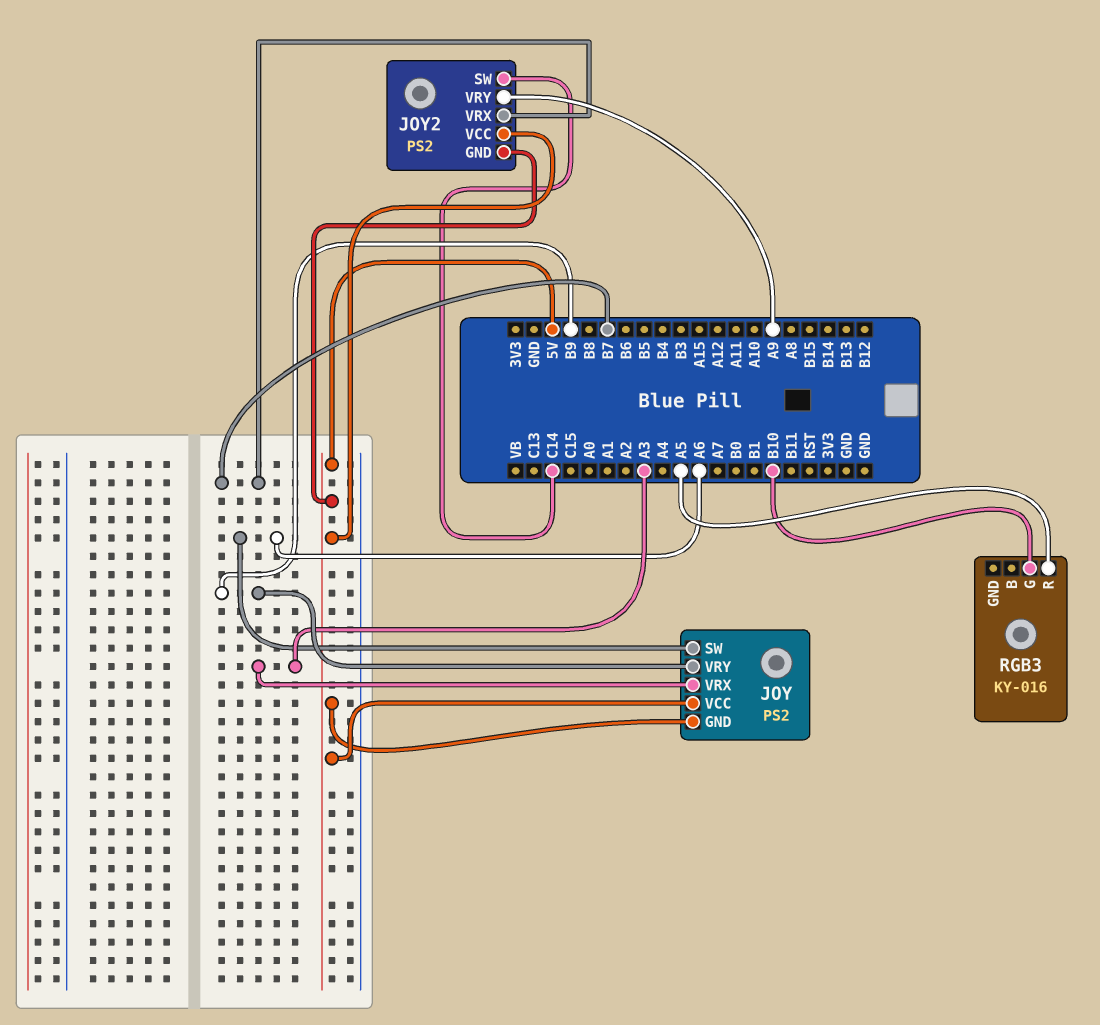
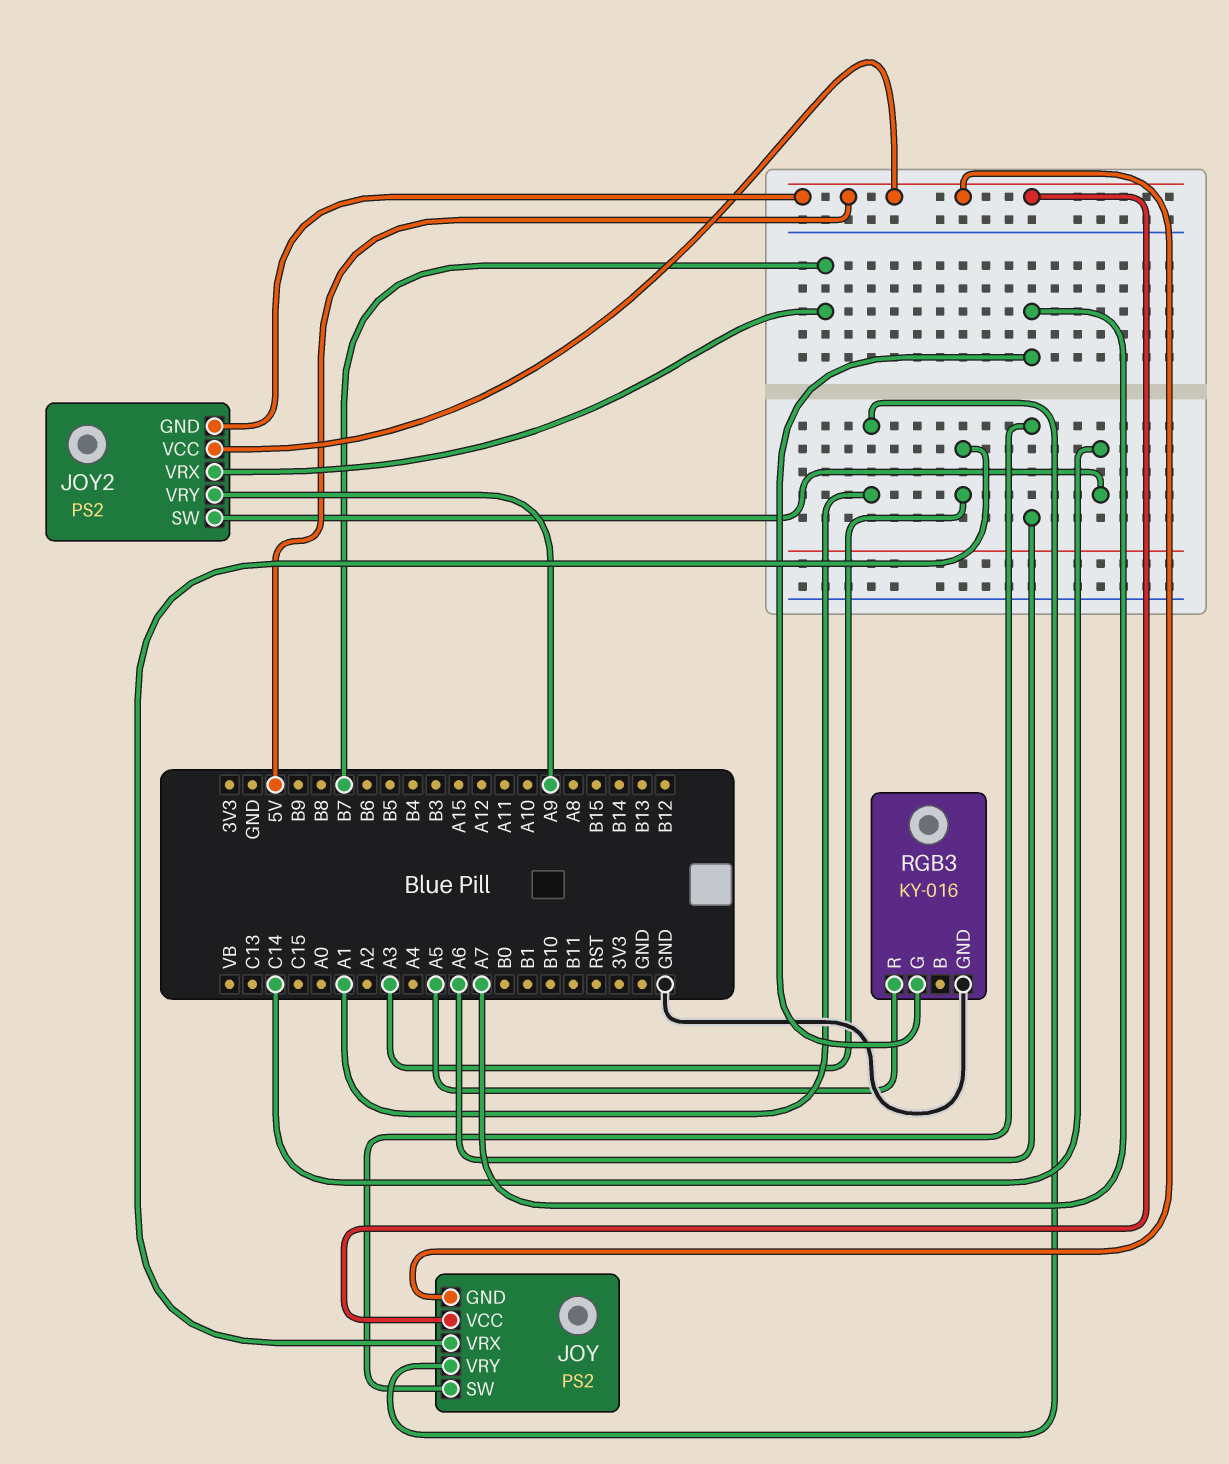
JOY pin VRY: B9 -> A1
RGB3 pin G: B10 -> A7
RGB3 pin GND: none -> GND

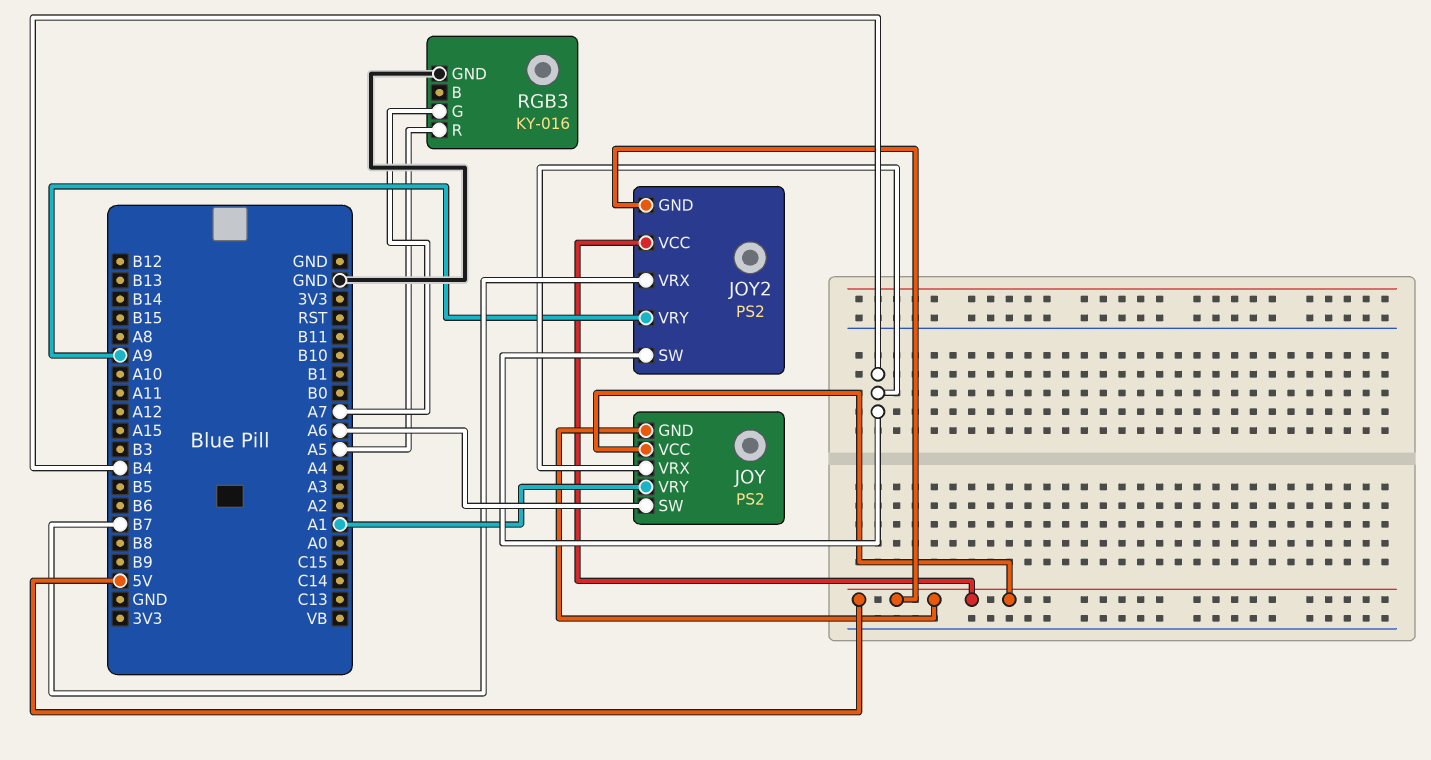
JOY pin VRX: A3 -> B4
JOY2 pin SW: C14 -> B4

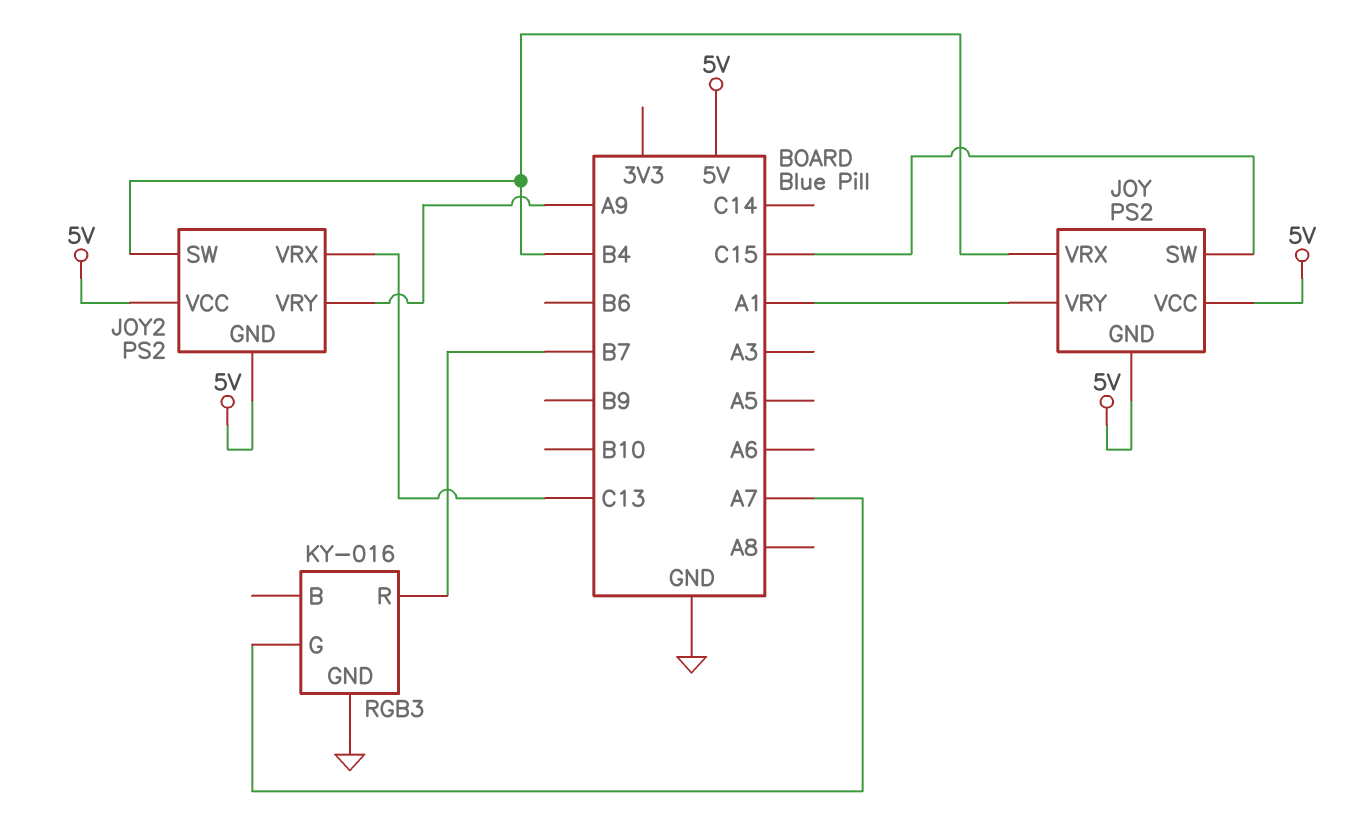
JOY pin SW: A6 -> C15
JOY2 pin VRX: B7 -> C13
RGB3 pin R: A5 -> B7

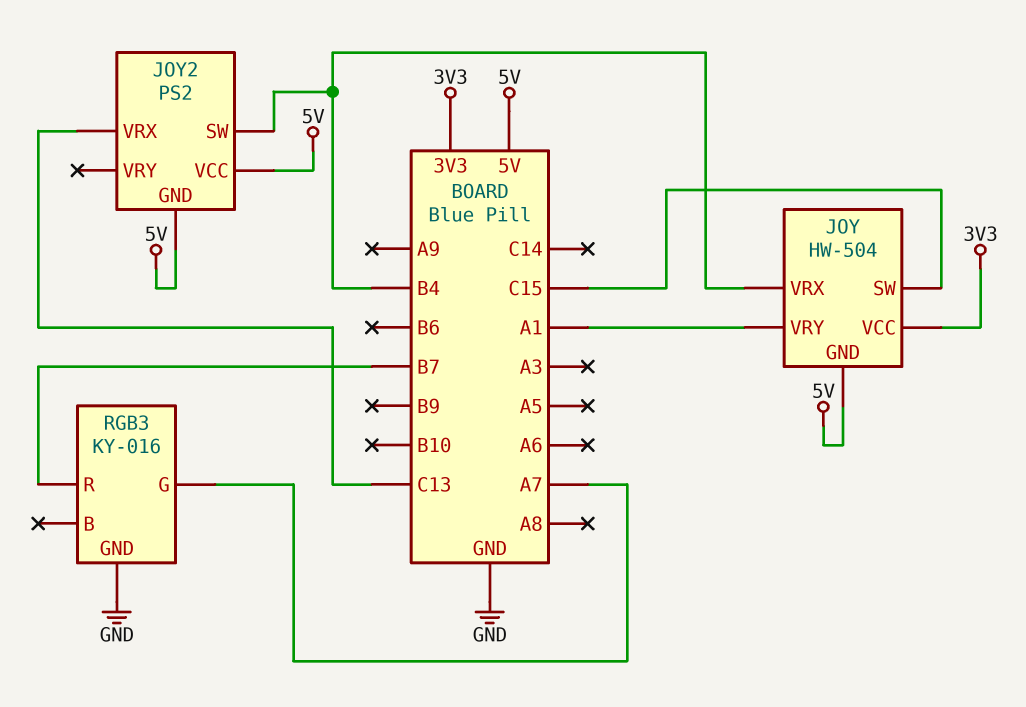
JOY: PS2 -> HW-504
JOY pin VCC: 5V -> 3V3
JOY2 pin VRY: A9 -> none

